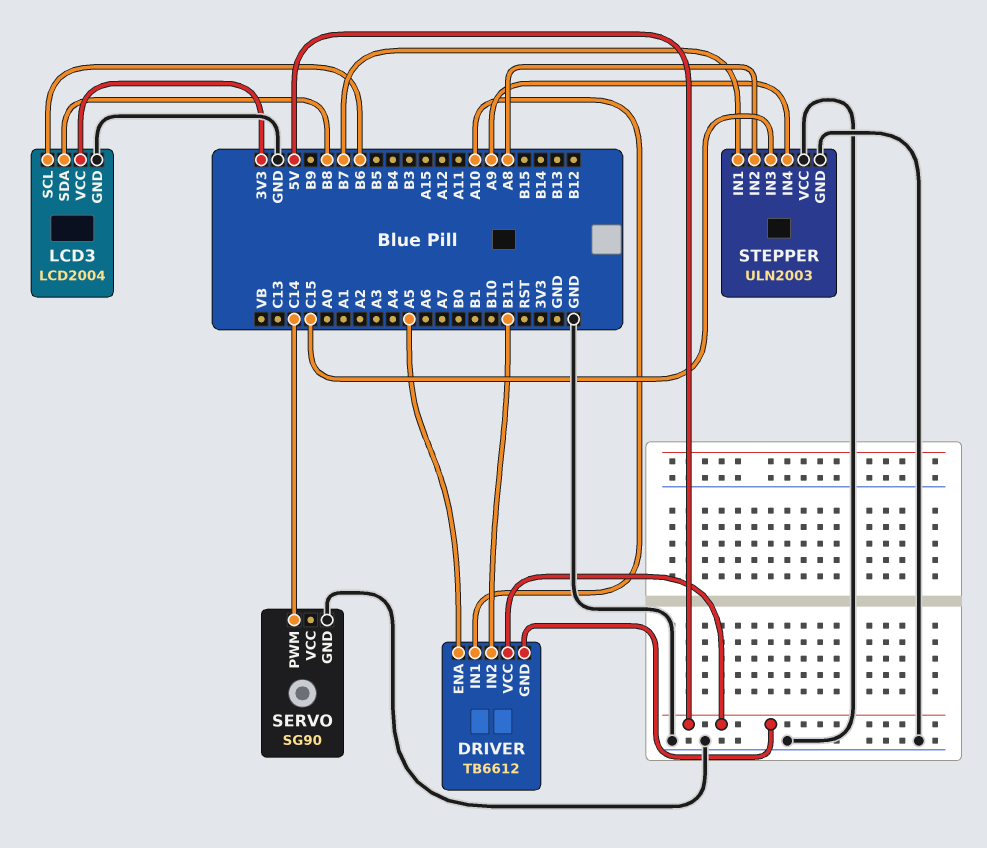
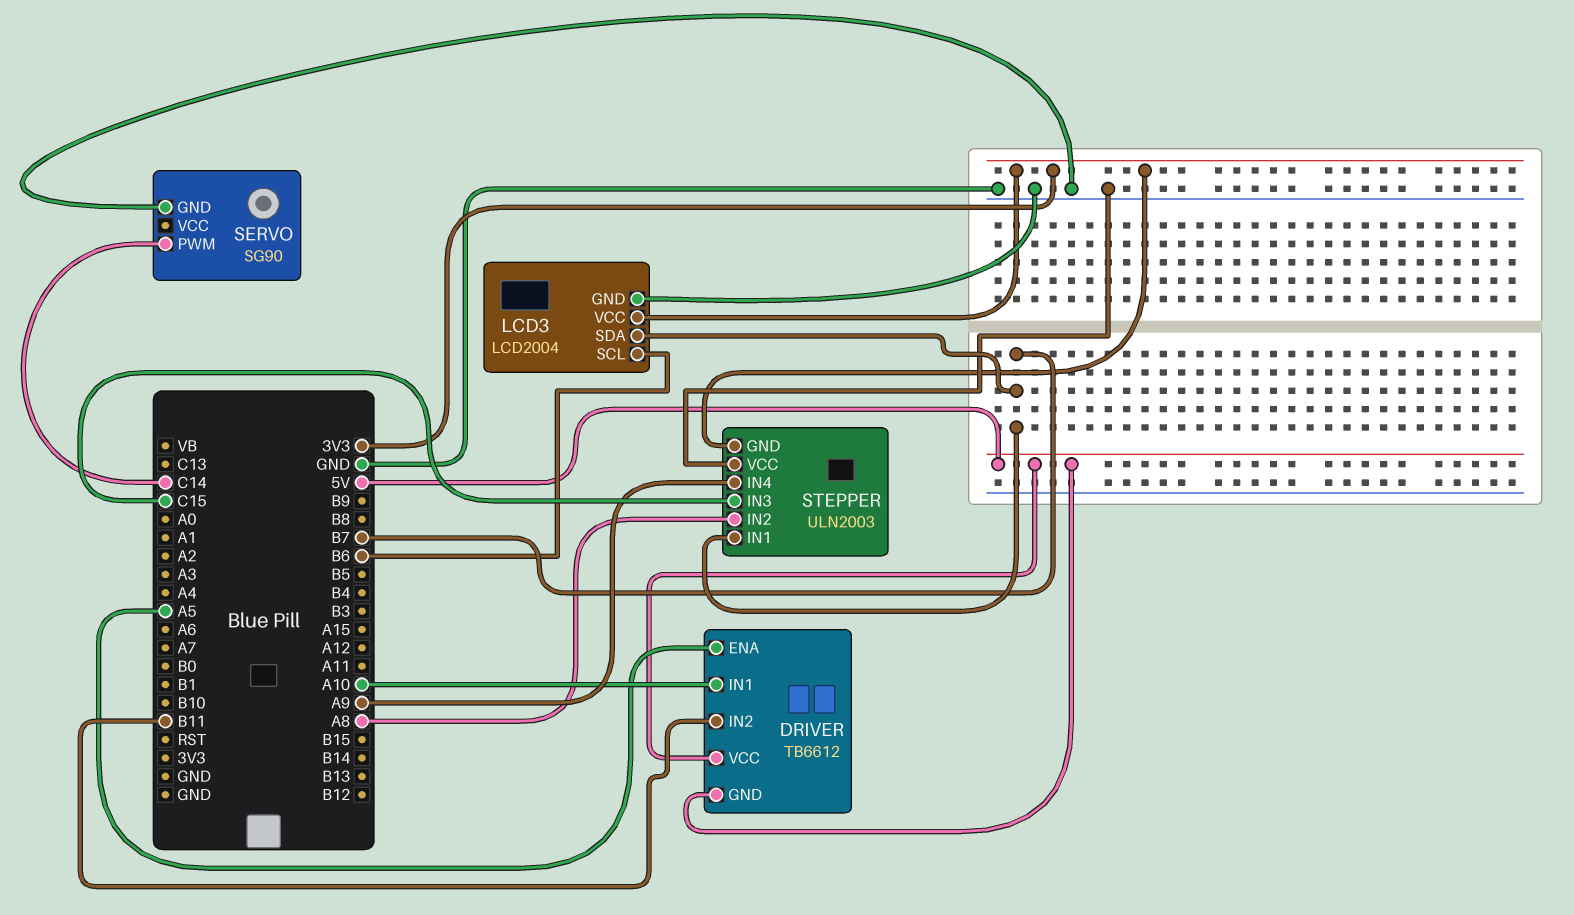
LCD3 pin SDA: B8 -> B7
STEPPER pin GND: GND -> 3V3

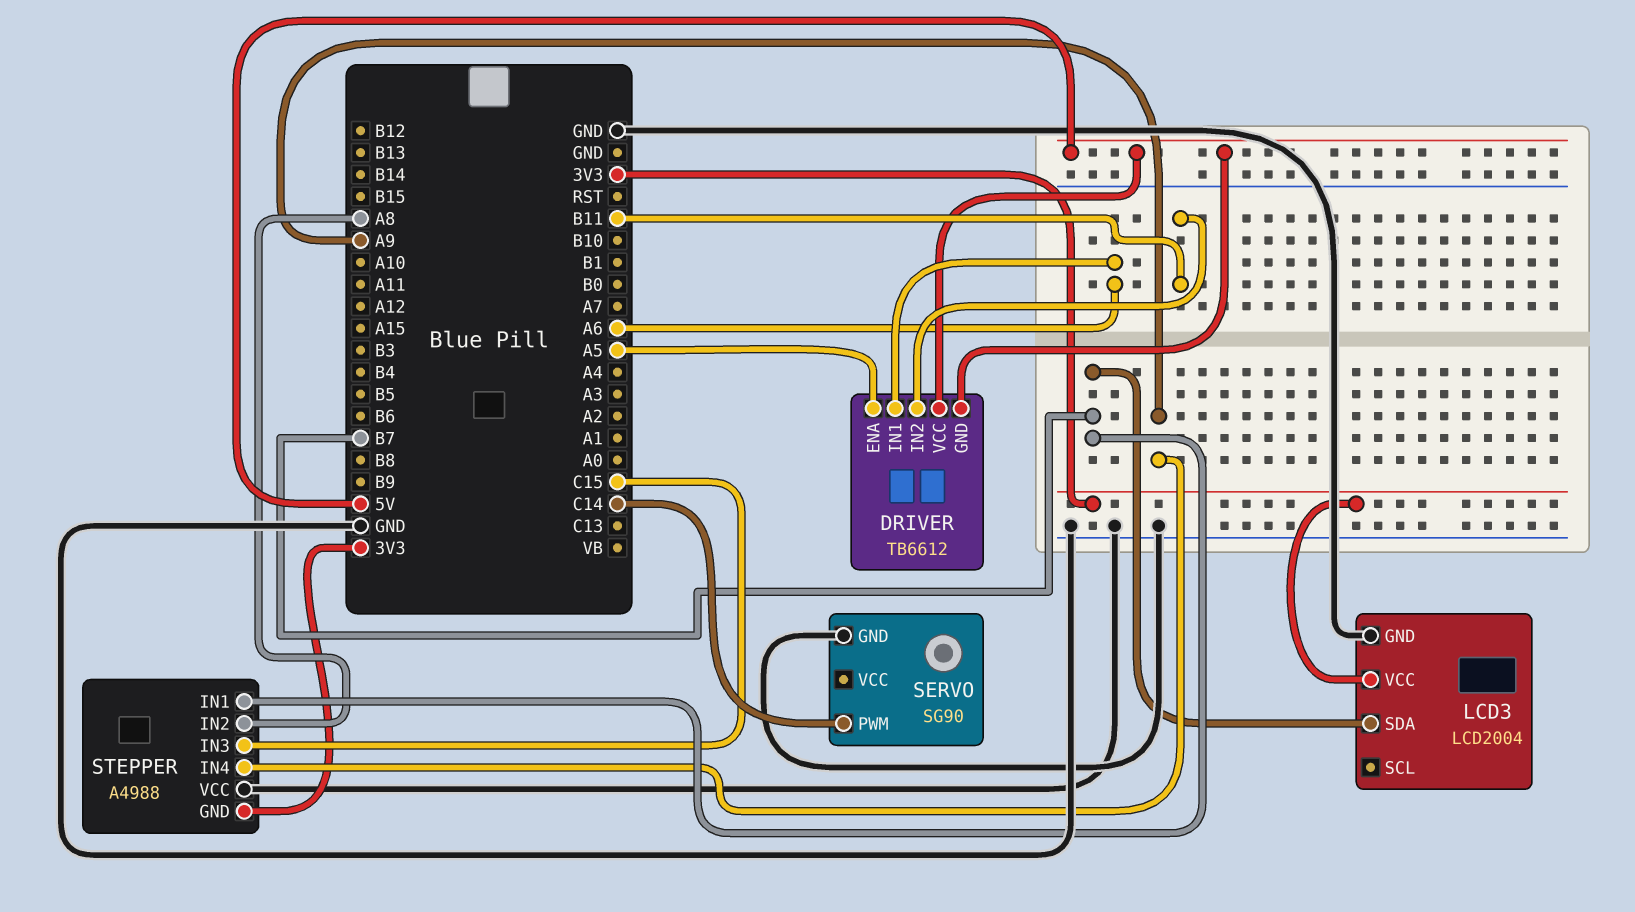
DRIVER pin IN1: A10 -> A6
LCD3 pin SCL: B6 -> none
STEPPER: ULN2003 -> A4988

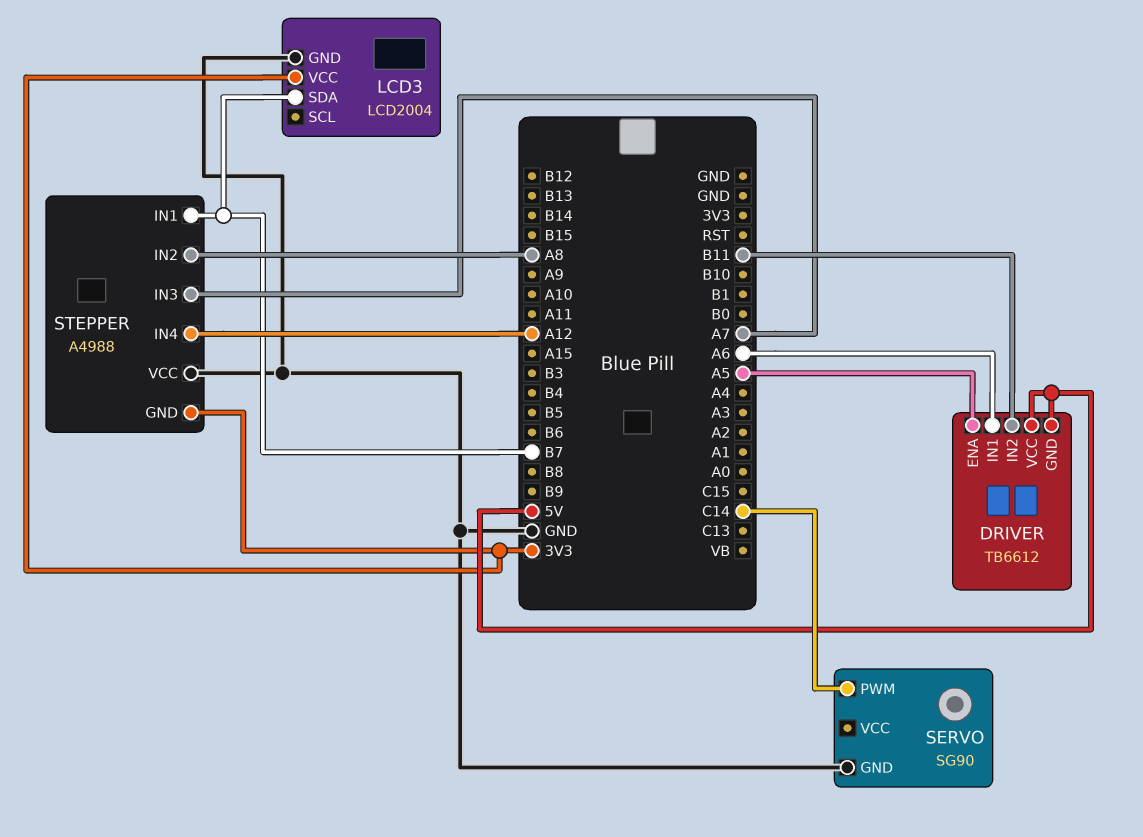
STEPPER pin IN3: C15 -> A7
STEPPER pin IN4: A9 -> A12

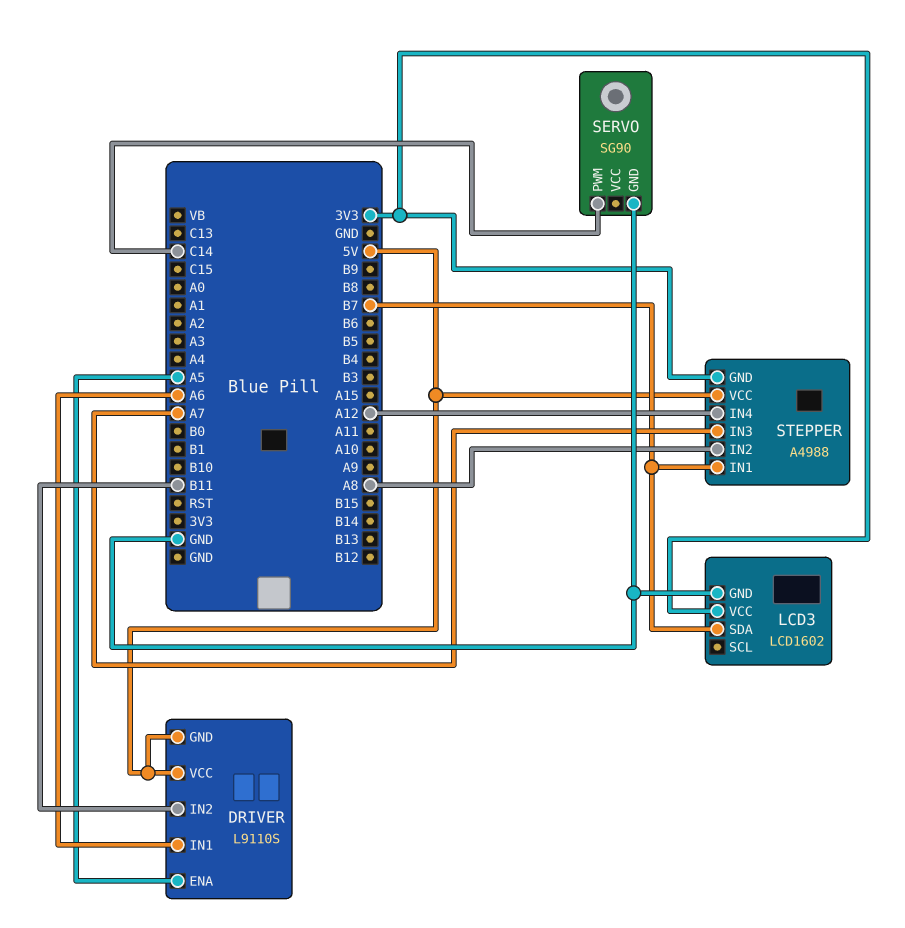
DRIVER: TB6612 -> L9110S
LCD3: LCD2004 -> LCD1602
STEPPER pin VCC: GND -> 5V

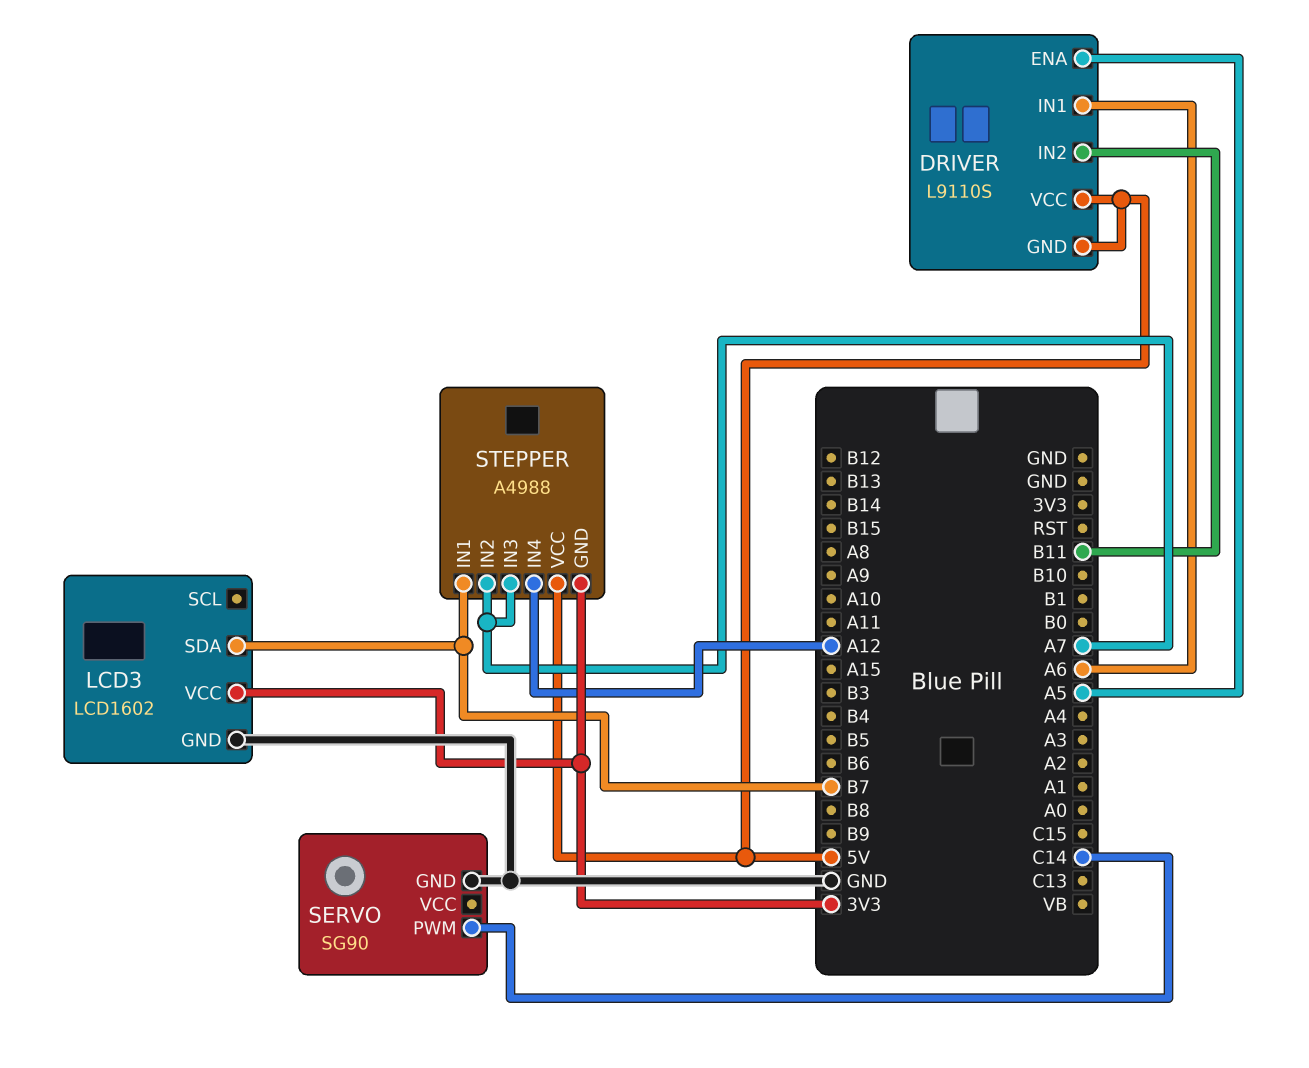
STEPPER pin IN2: A8 -> A7

